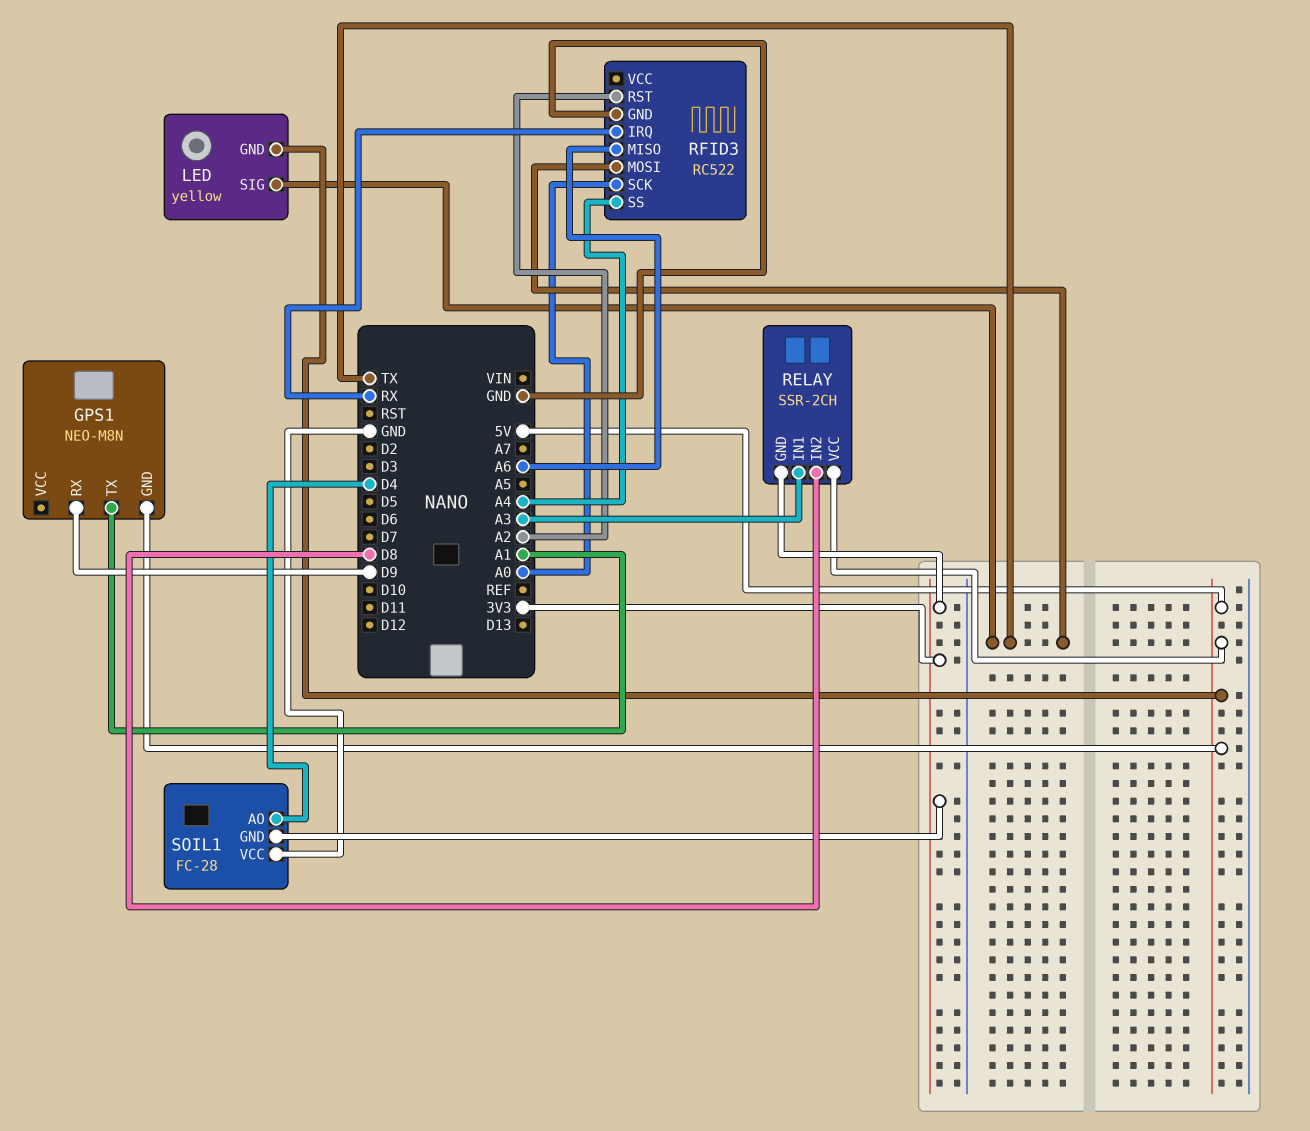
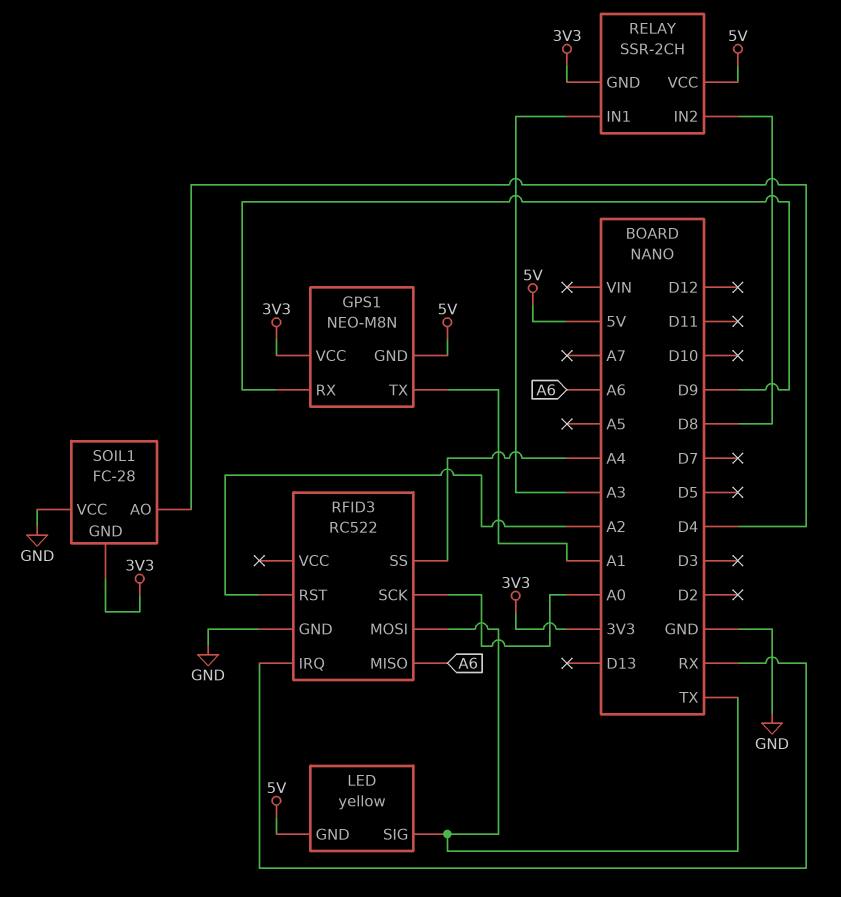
GPS1 pin VCC: none -> 3V3

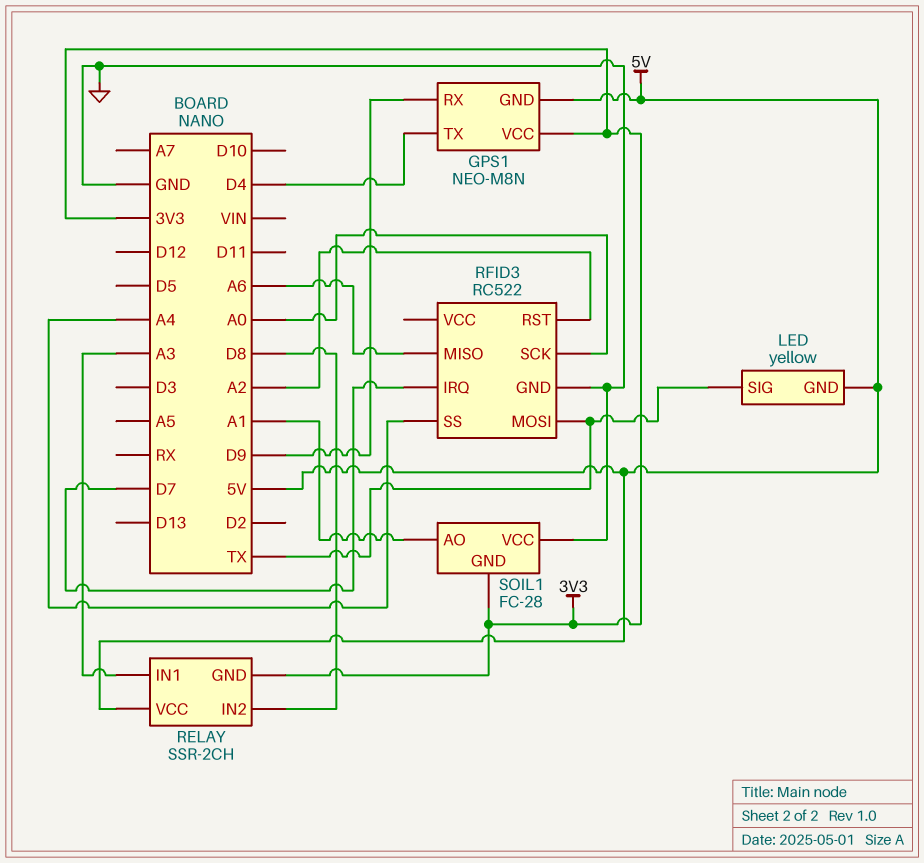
GPS1 pin TX: A1 -> D4
RFID3 pin IRQ: RX -> D7
SOIL1 pin AO: D4 -> A1

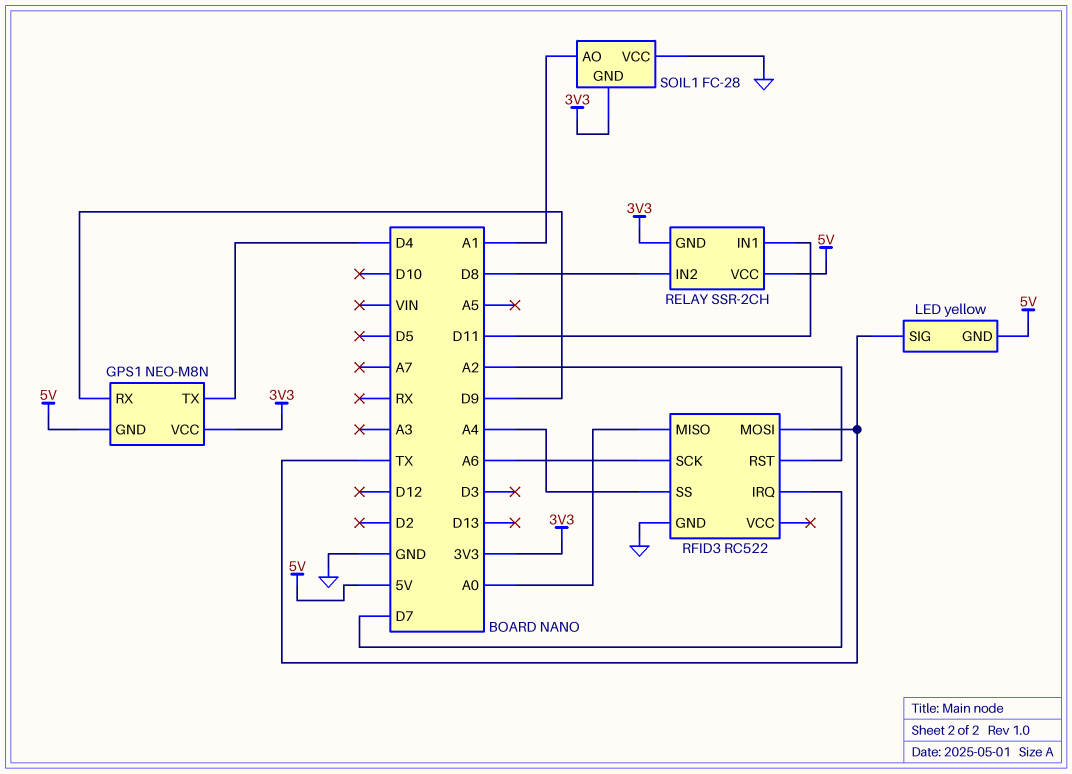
RELAY pin IN1: A3 -> D11
RFID3 pin MISO: A6 -> A0
RFID3 pin SCK: A0 -> A6

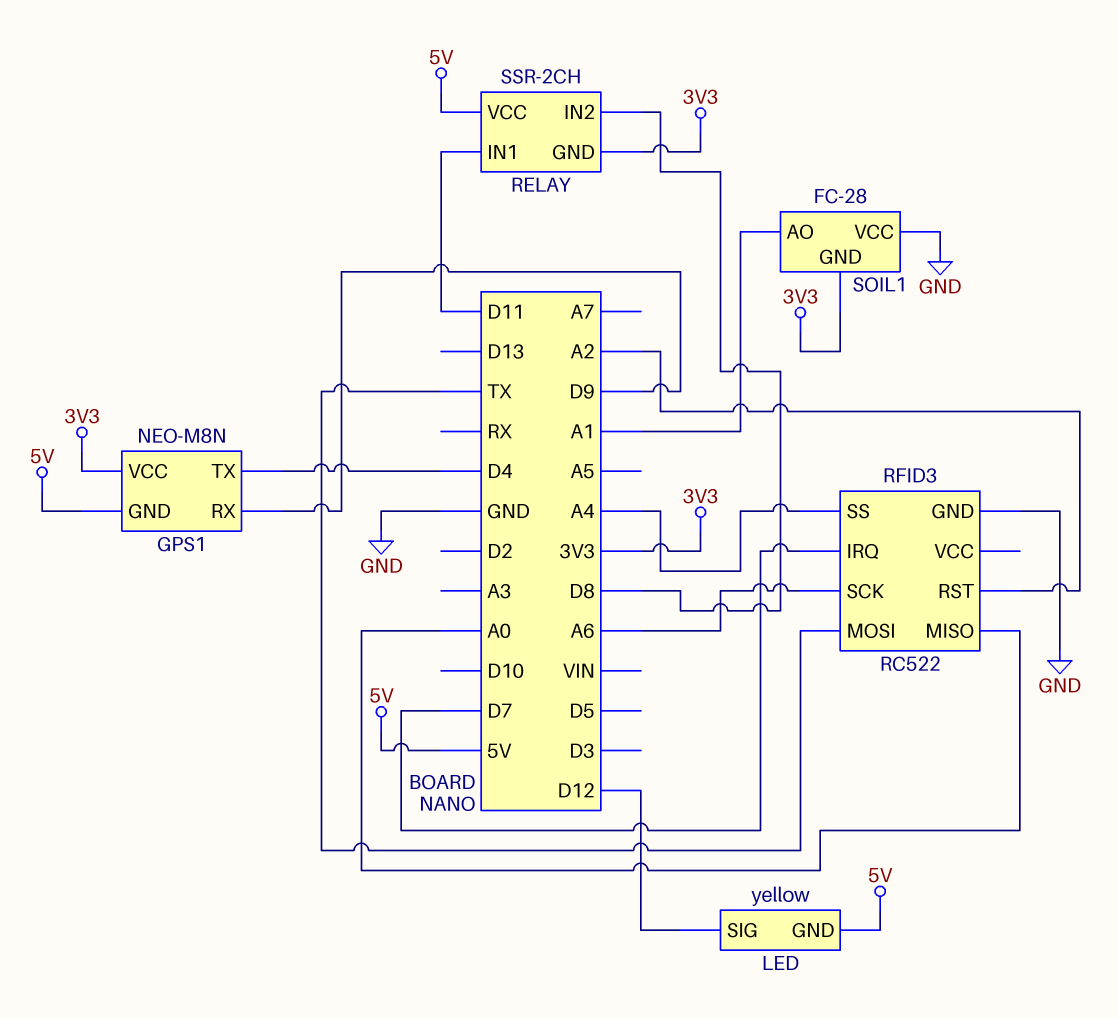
LED pin SIG: TX -> D12

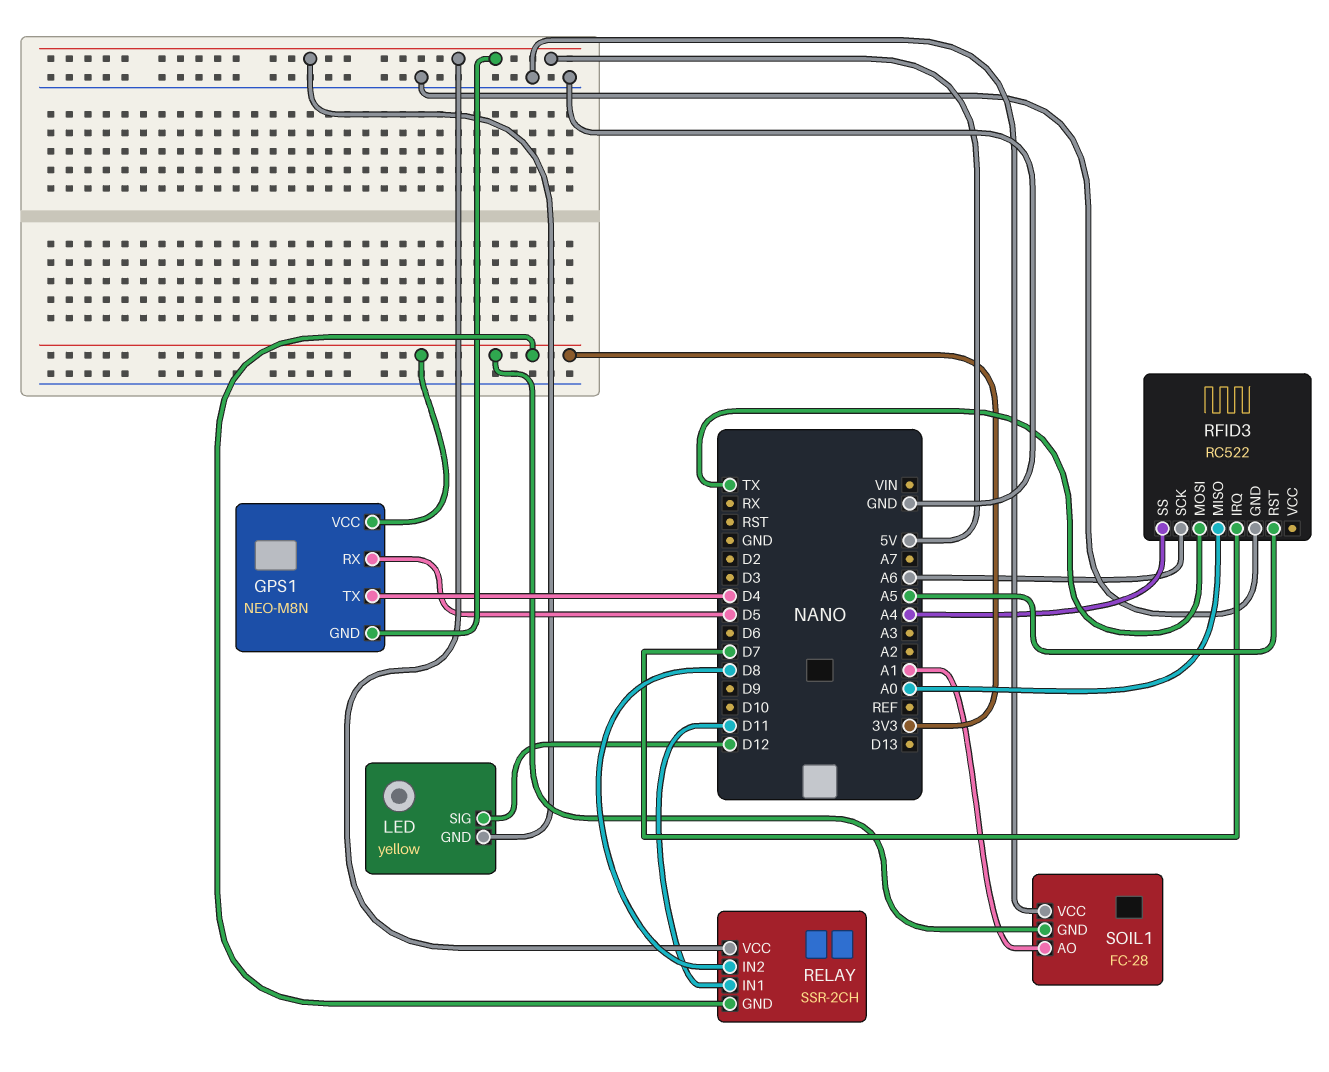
GPS1 pin RX: D9 -> D5
RFID3 pin RST: A2 -> A5

